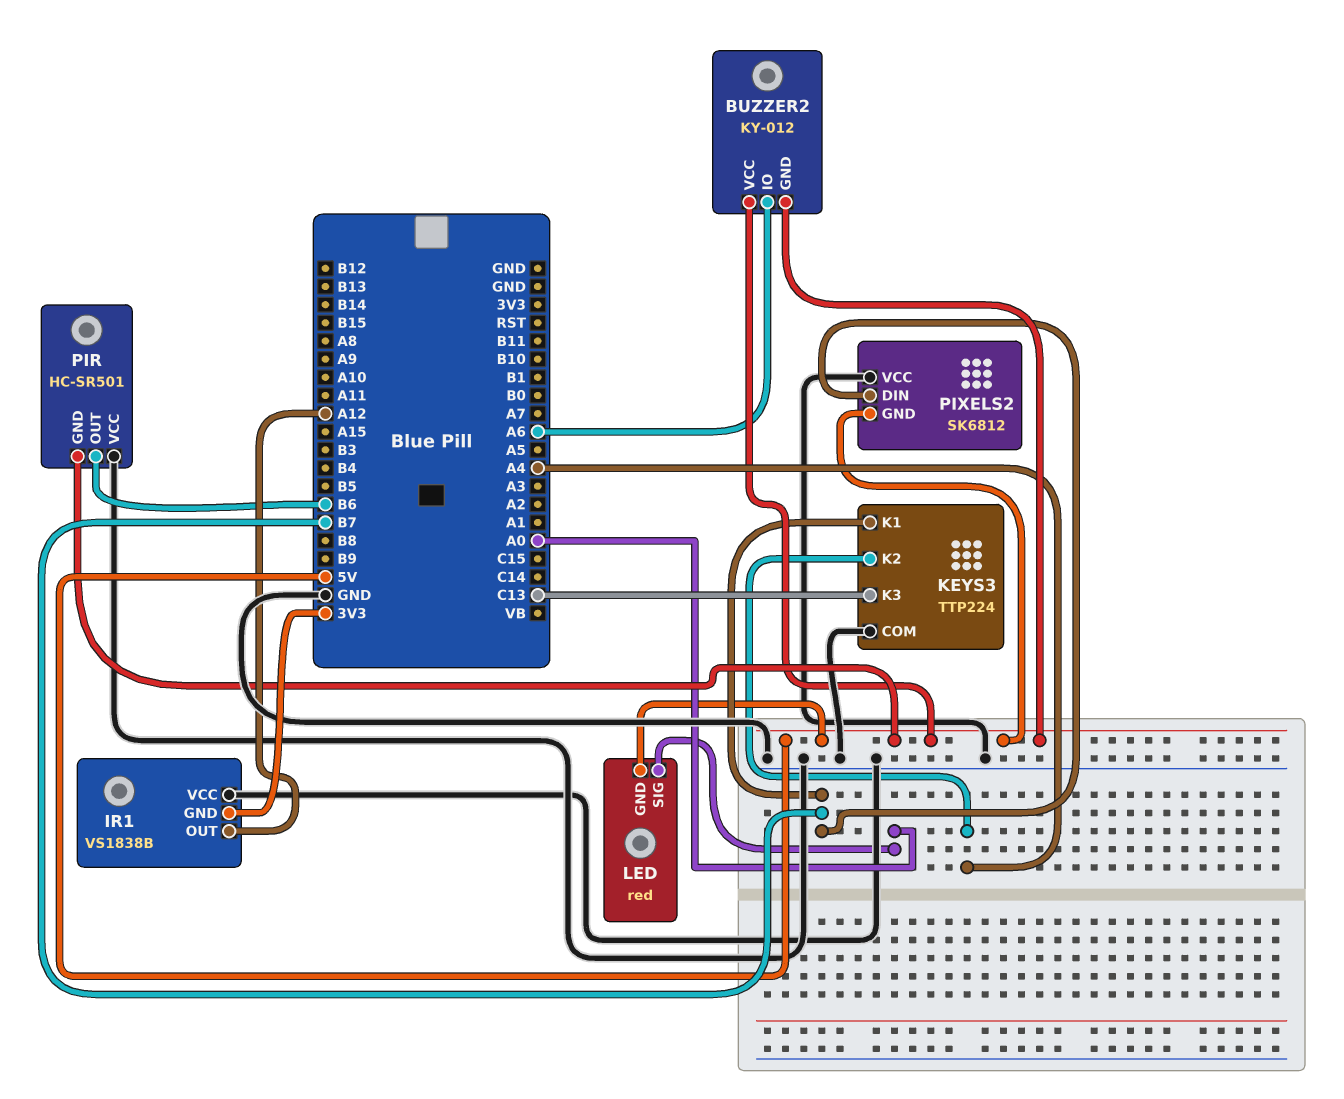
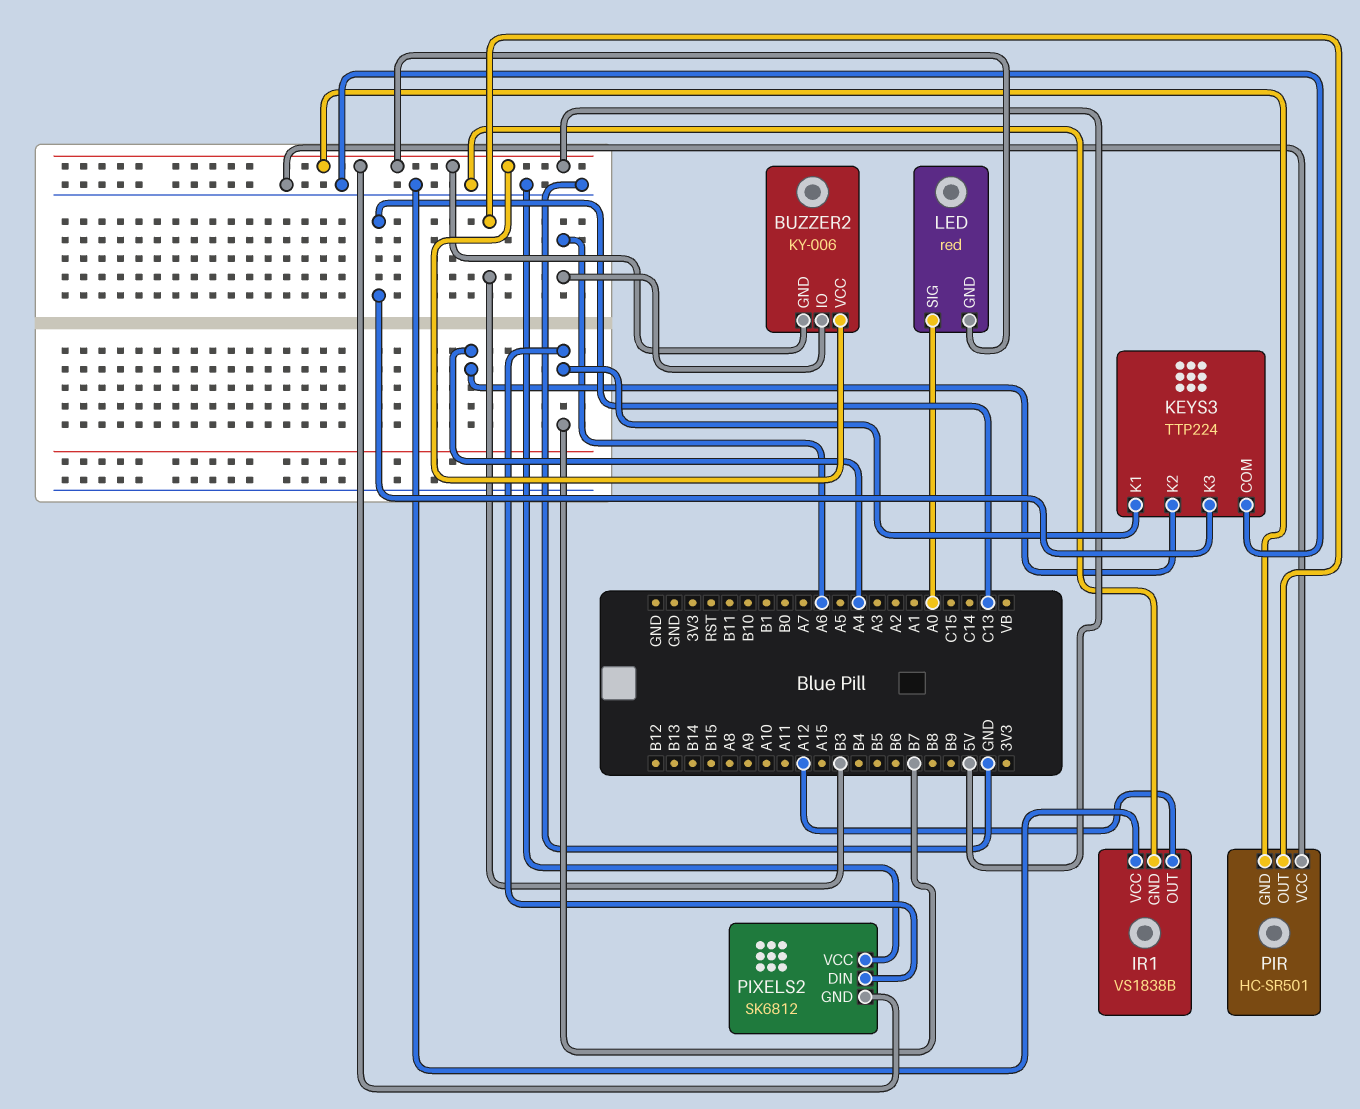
BUZZER2: KY-012 -> KY-006
IR1 pin GND: 3V3 -> GND
PIR pin OUT: B6 -> B3

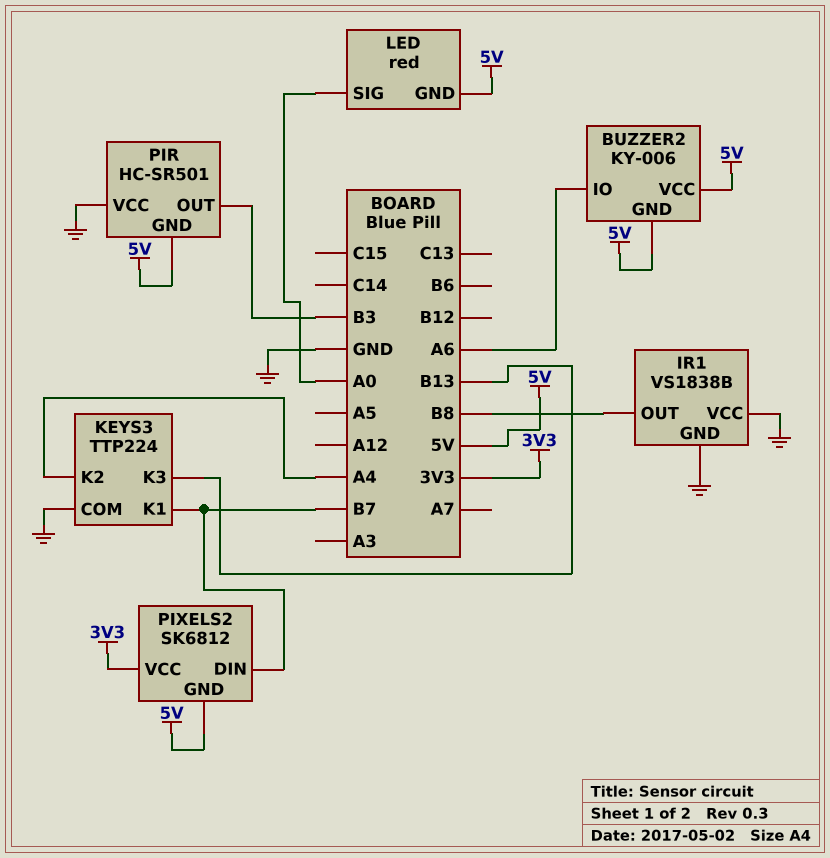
IR1 pin OUT: A12 -> B8
KEYS3 pin K3: C13 -> B13
PIXELS2 pin VCC: GND -> 3V3

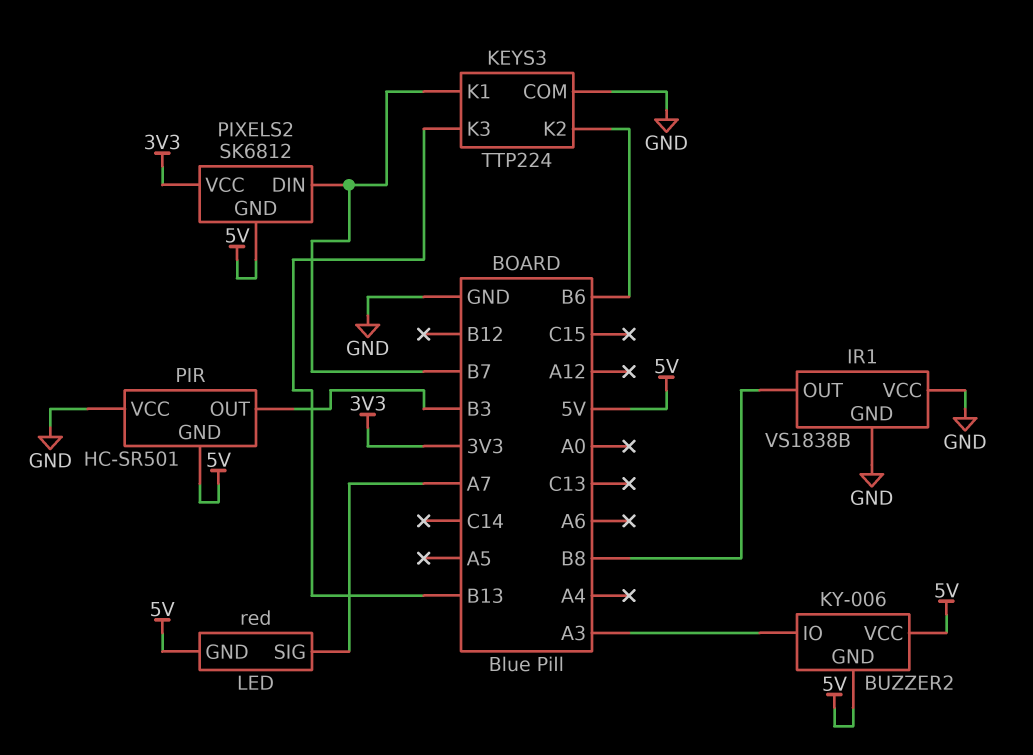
BUZZER2 pin IO: A6 -> A3
KEYS3 pin K2: A4 -> B6
LED pin SIG: A0 -> A7

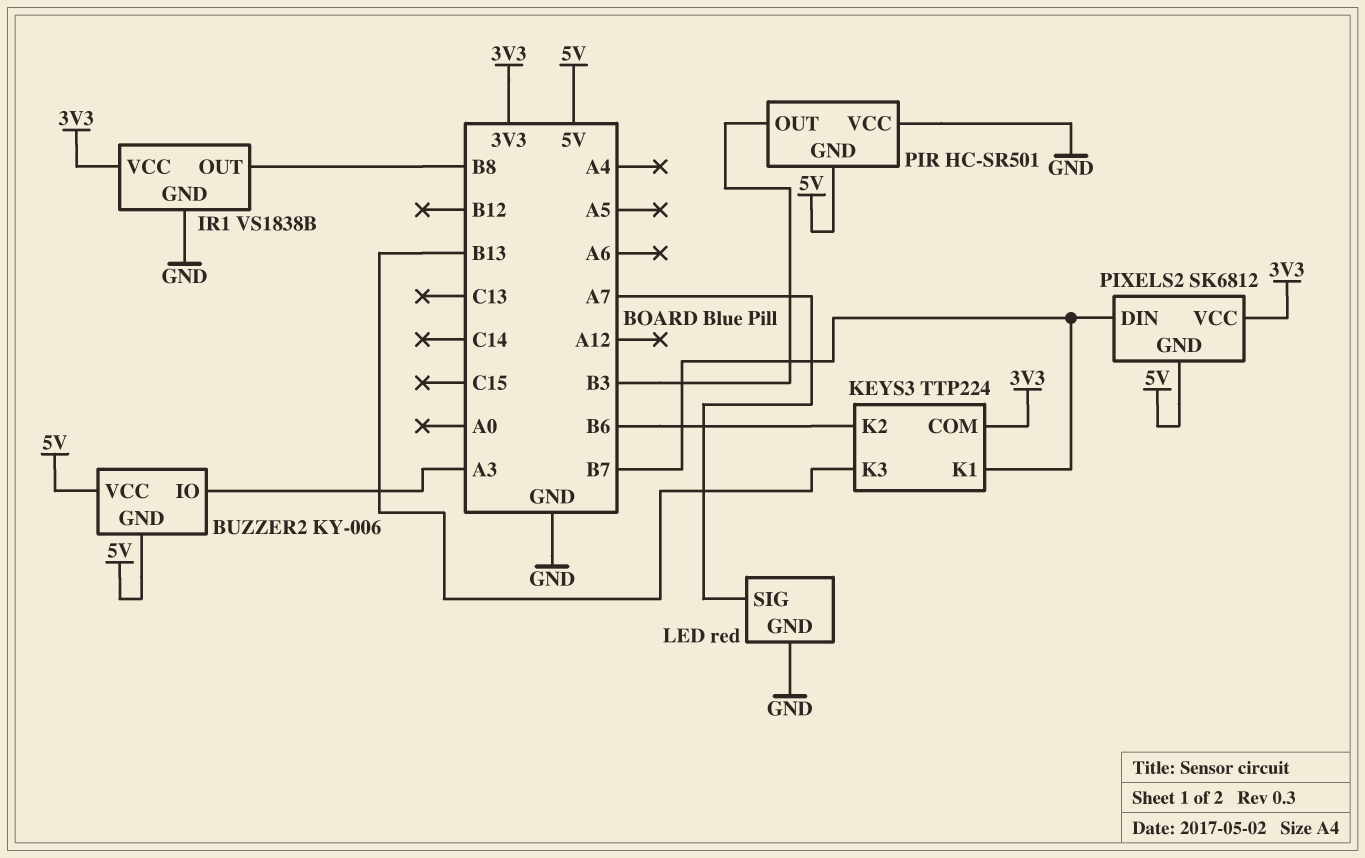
IR1 pin VCC: GND -> 3V3
KEYS3 pin COM: GND -> 3V3
LED pin GND: 5V -> GND

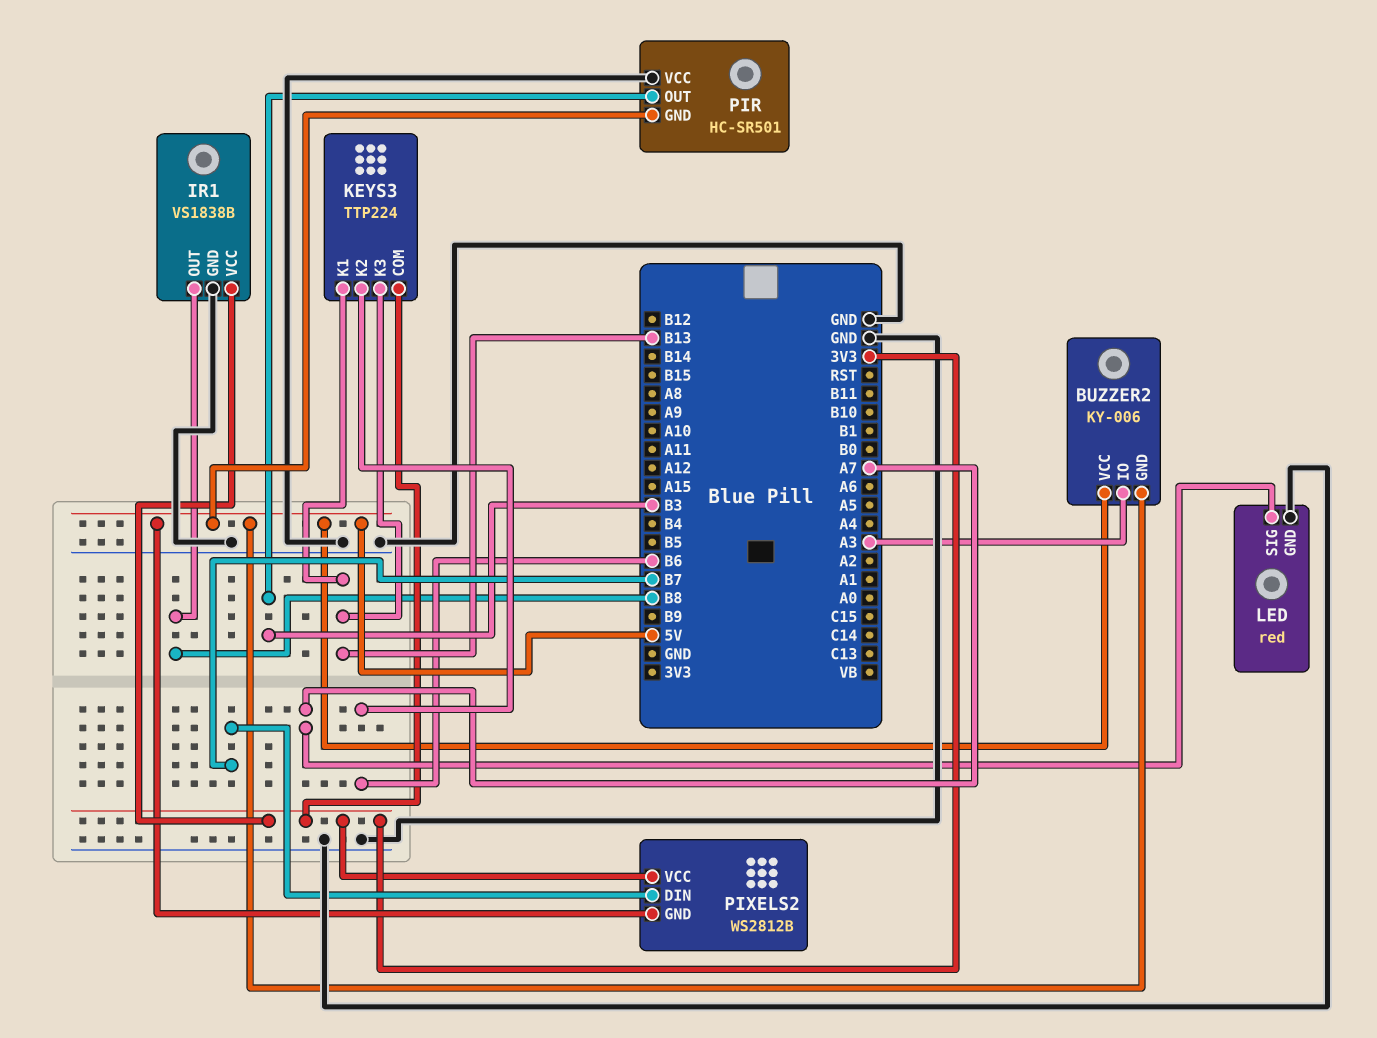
KEYS3 pin K1: B7 -> B13
PIXELS2: SK6812 -> WS2812B

